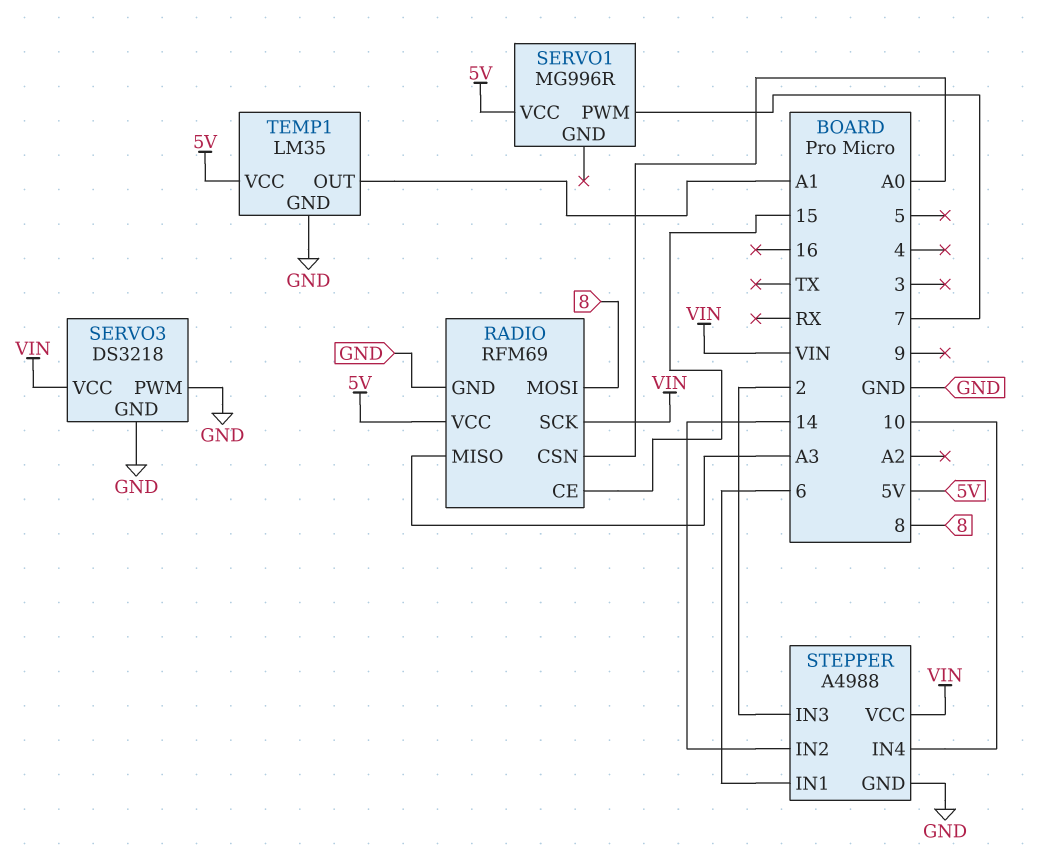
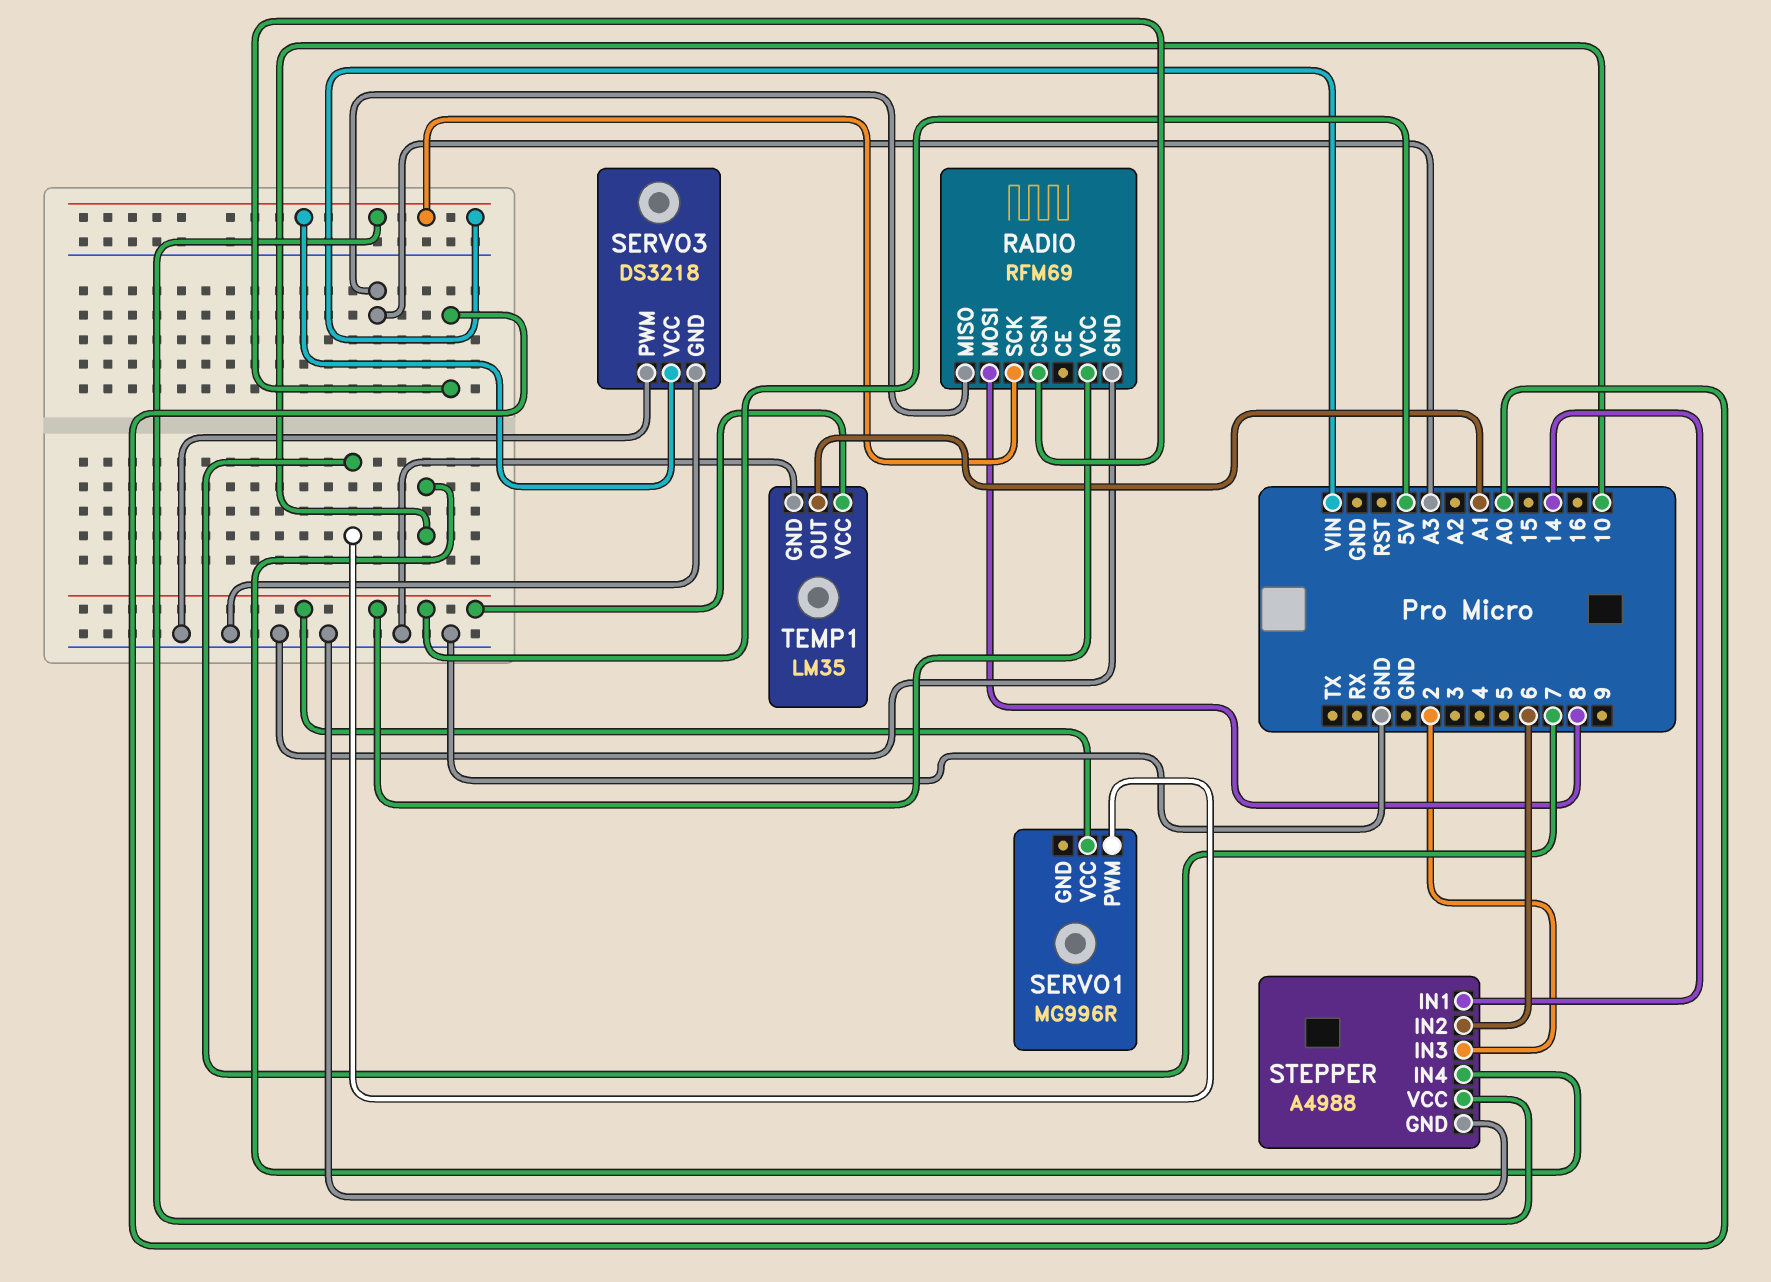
RADIO pin CE: 15 -> none
STEPPER pin IN1: 6 -> 14
STEPPER pin IN2: 14 -> 6

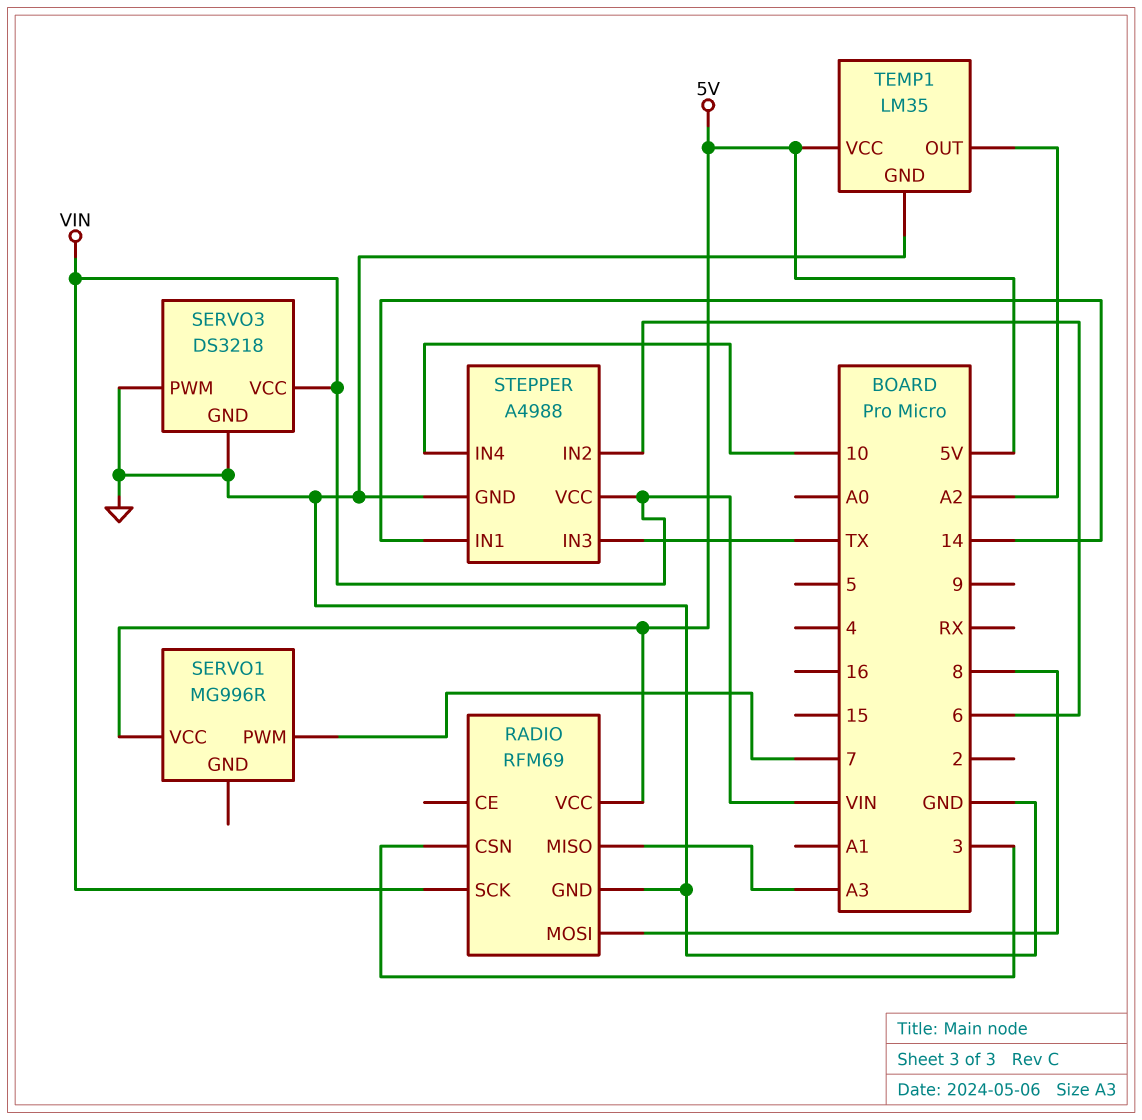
RADIO pin CSN: A0 -> 3
STEPPER pin IN3: 2 -> TX
TEMP1 pin OUT: A1 -> A2

